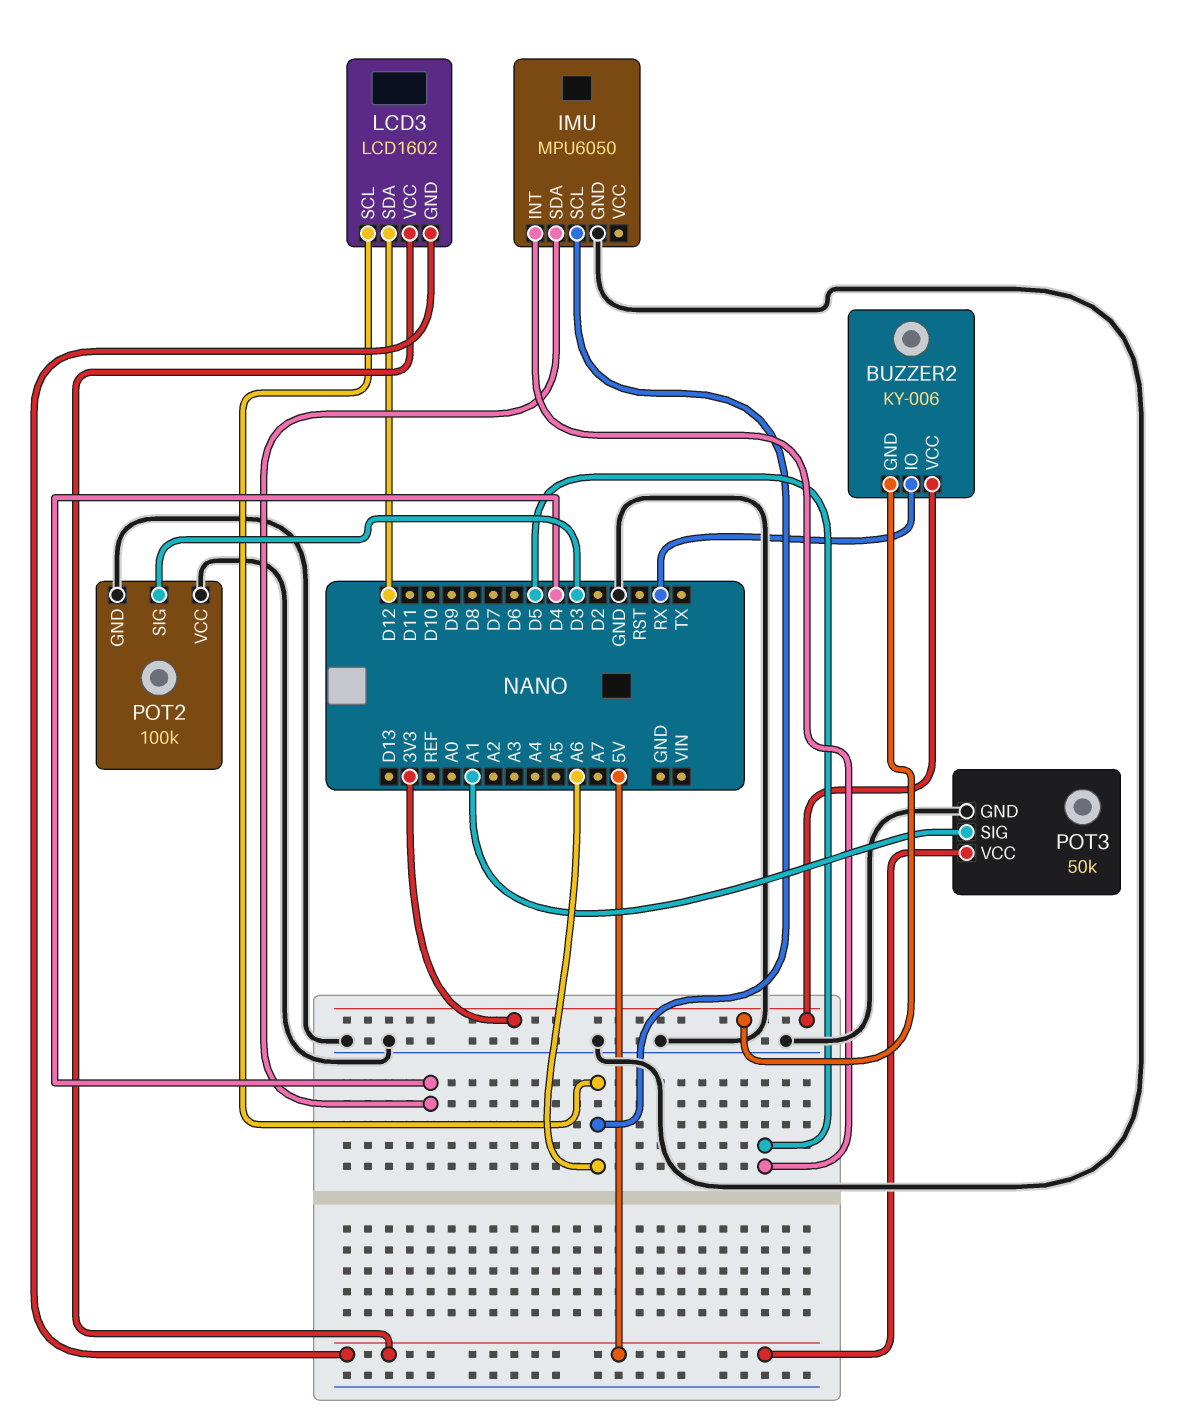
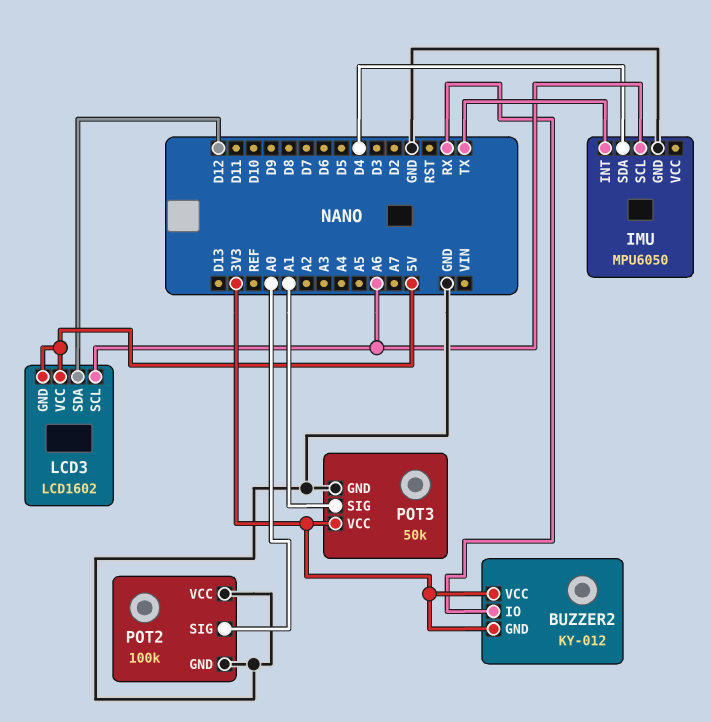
BUZZER2: KY-006 -> KY-012
IMU pin INT: D5 -> TX
POT2 pin SIG: D3 -> A0
POT3 pin VCC: 5V -> 3V3

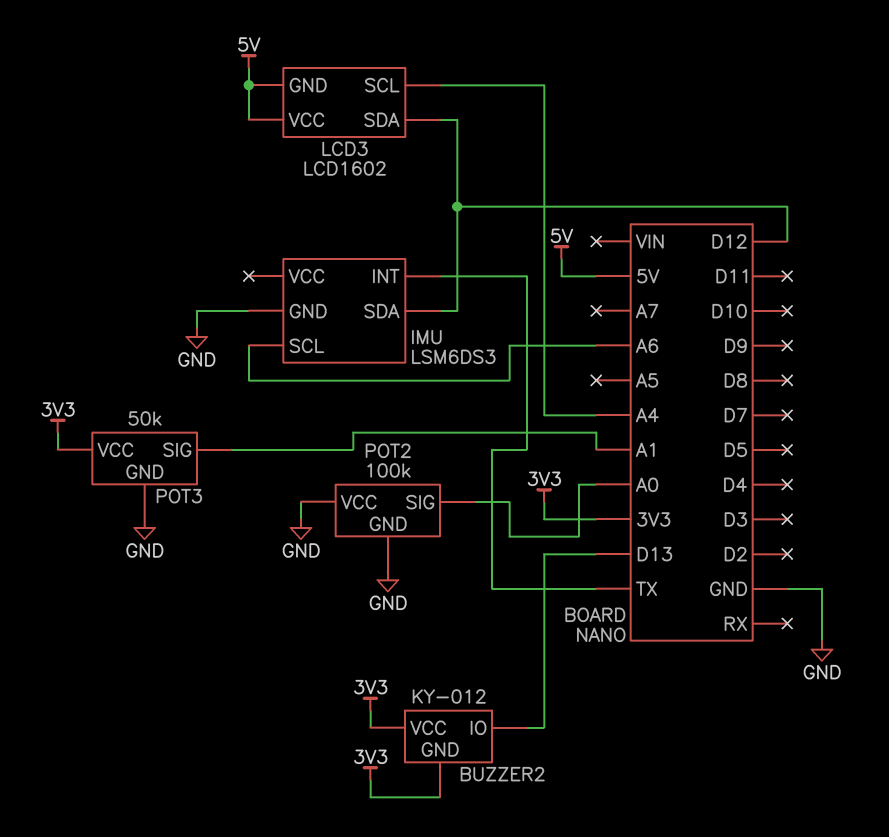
BUZZER2 pin IO: RX -> D13
IMU: MPU6050 -> LSM6DS3
IMU pin SDA: D4 -> D12
LCD3 pin SCL: A6 -> A4

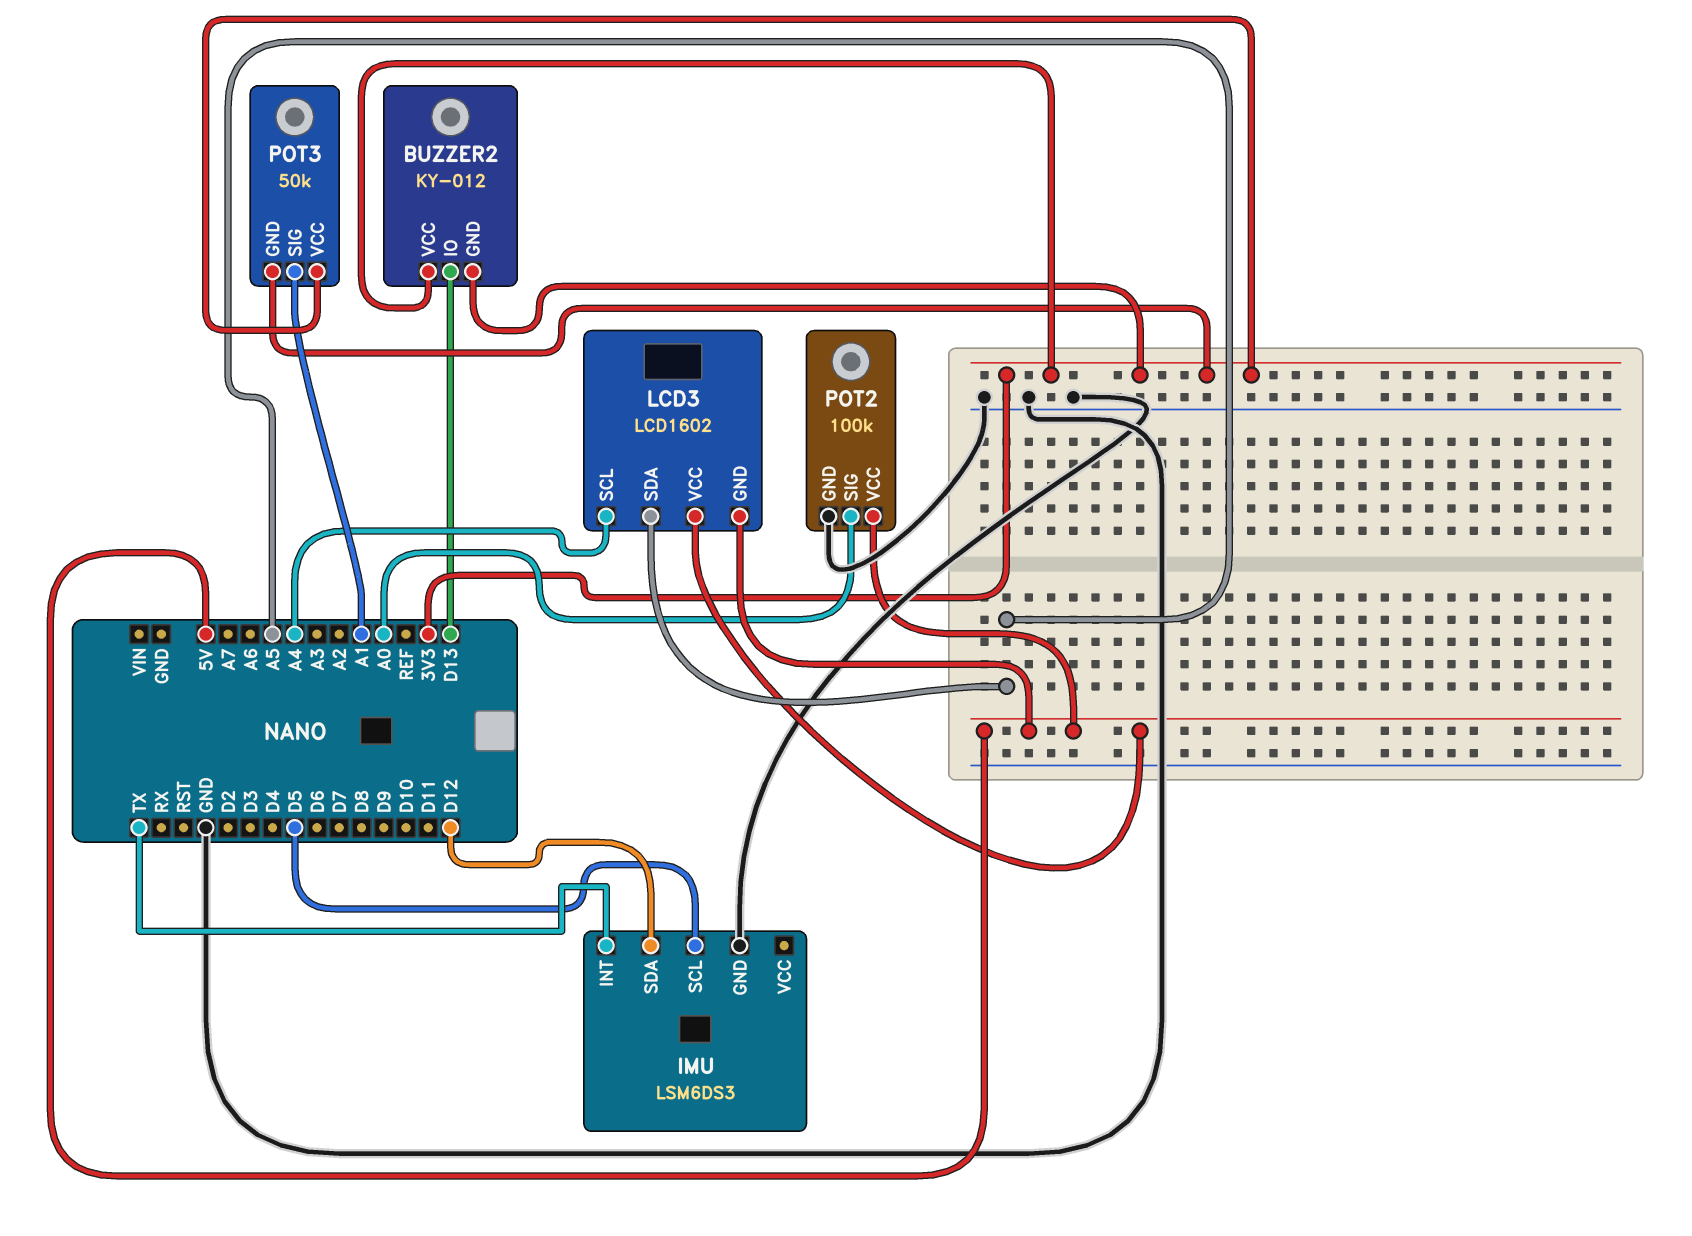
IMU pin SCL: A6 -> D5
LCD3 pin SDA: D12 -> A5
POT2 pin VCC: GND -> 5V
POT3 pin GND: GND -> 3V3

